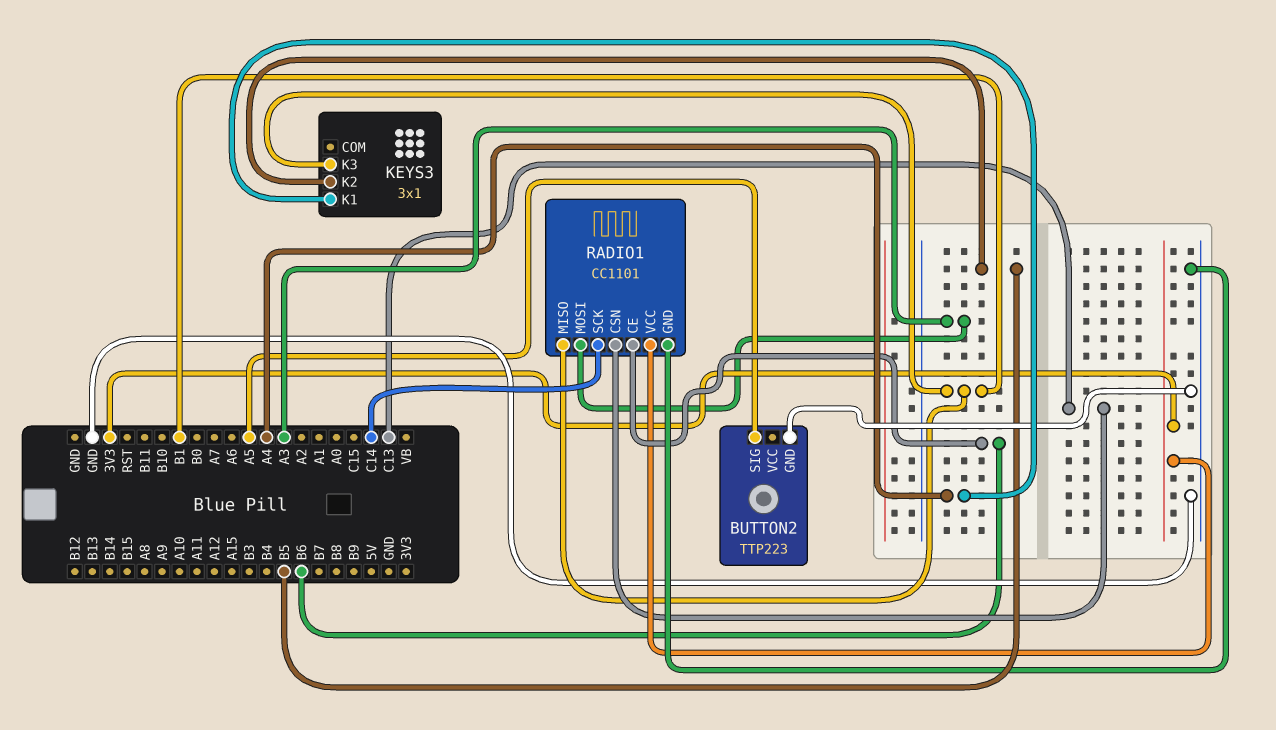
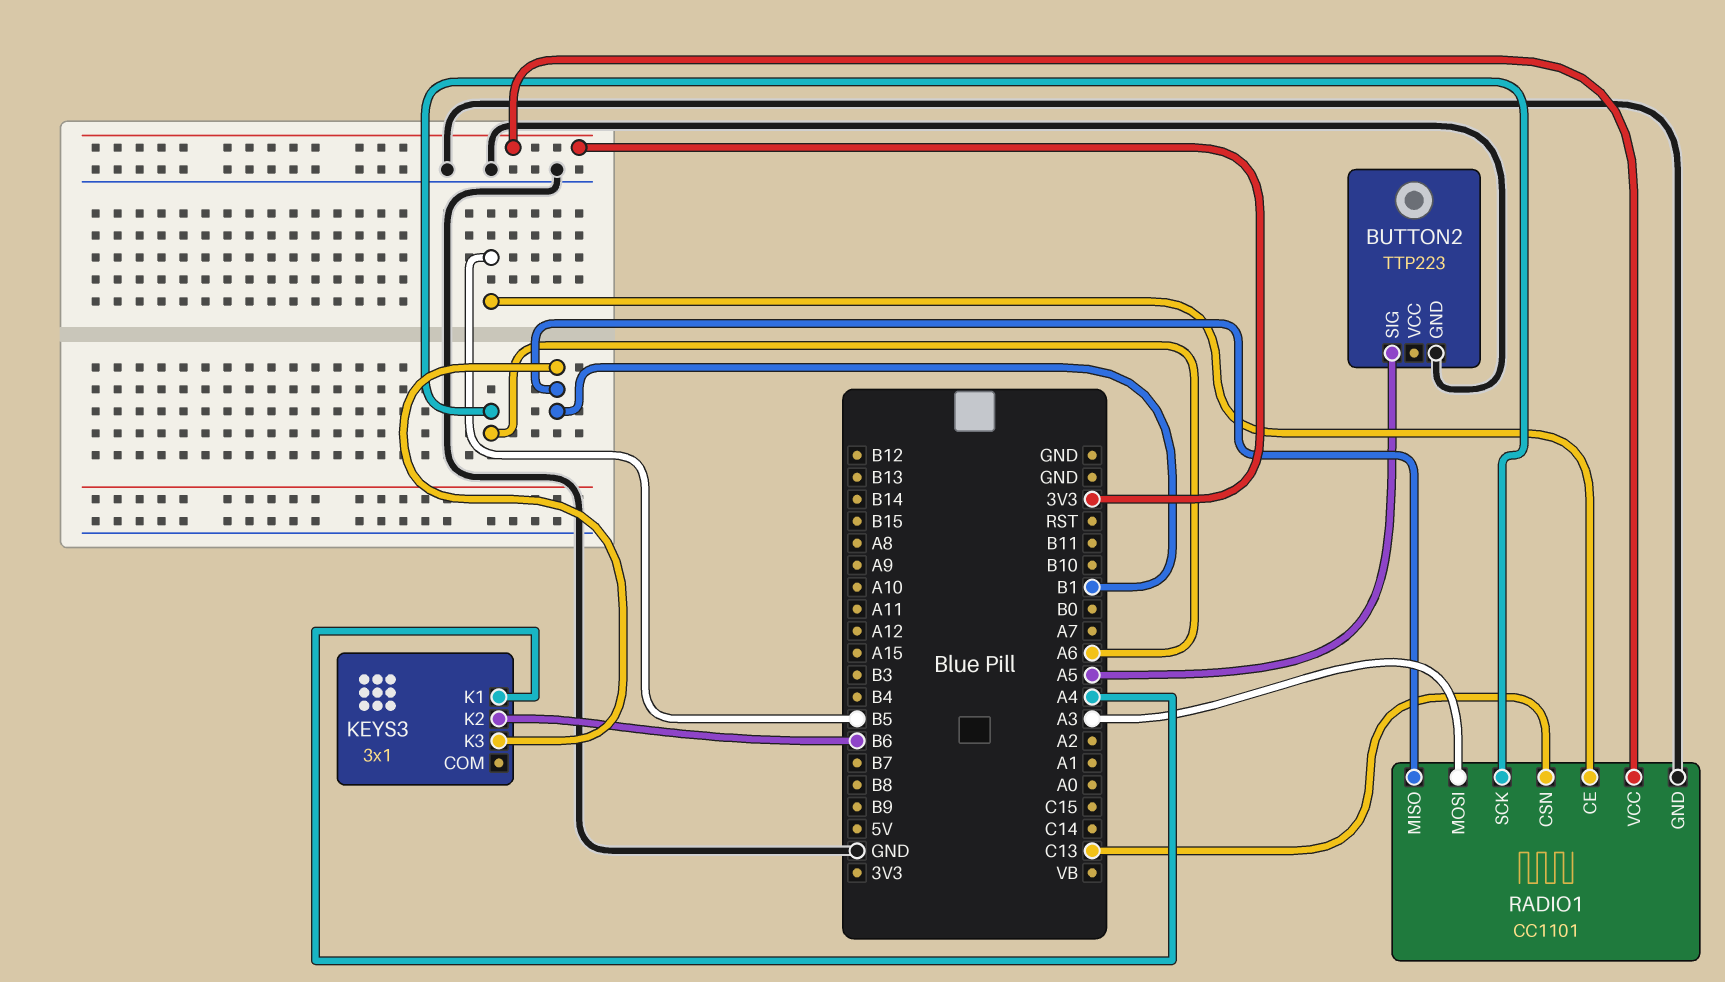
KEYS3 pin K2: B5 -> B6
RADIO1 pin CE: B6 -> B5
RADIO1 pin SCK: C14 -> A6

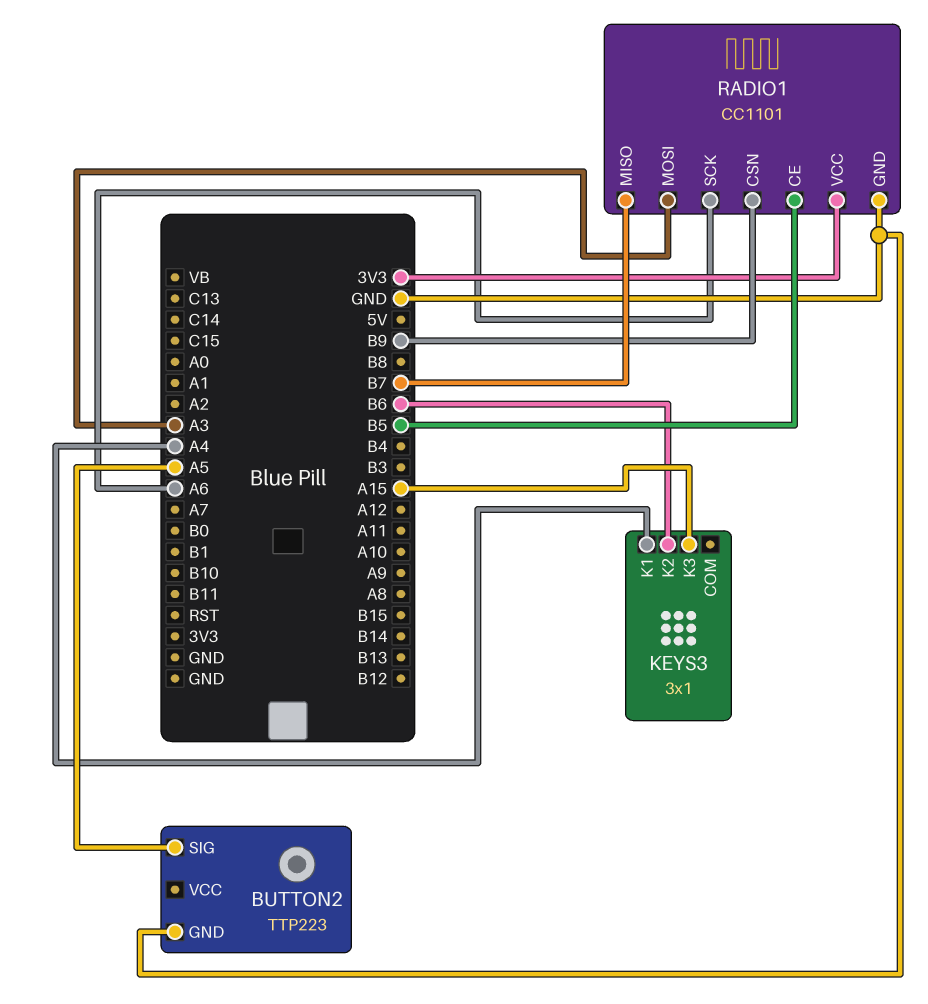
KEYS3 pin K3: B1 -> A15
RADIO1 pin CSN: C13 -> B9
RADIO1 pin MISO: B1 -> B7

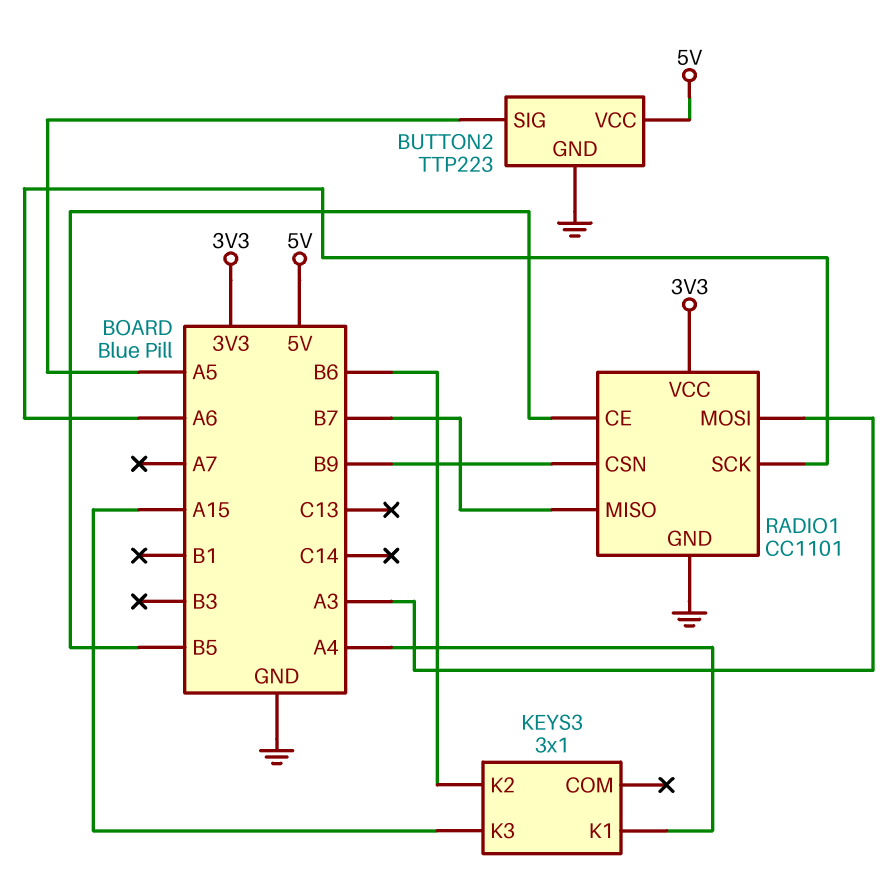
BUTTON2 pin VCC: none -> 5V

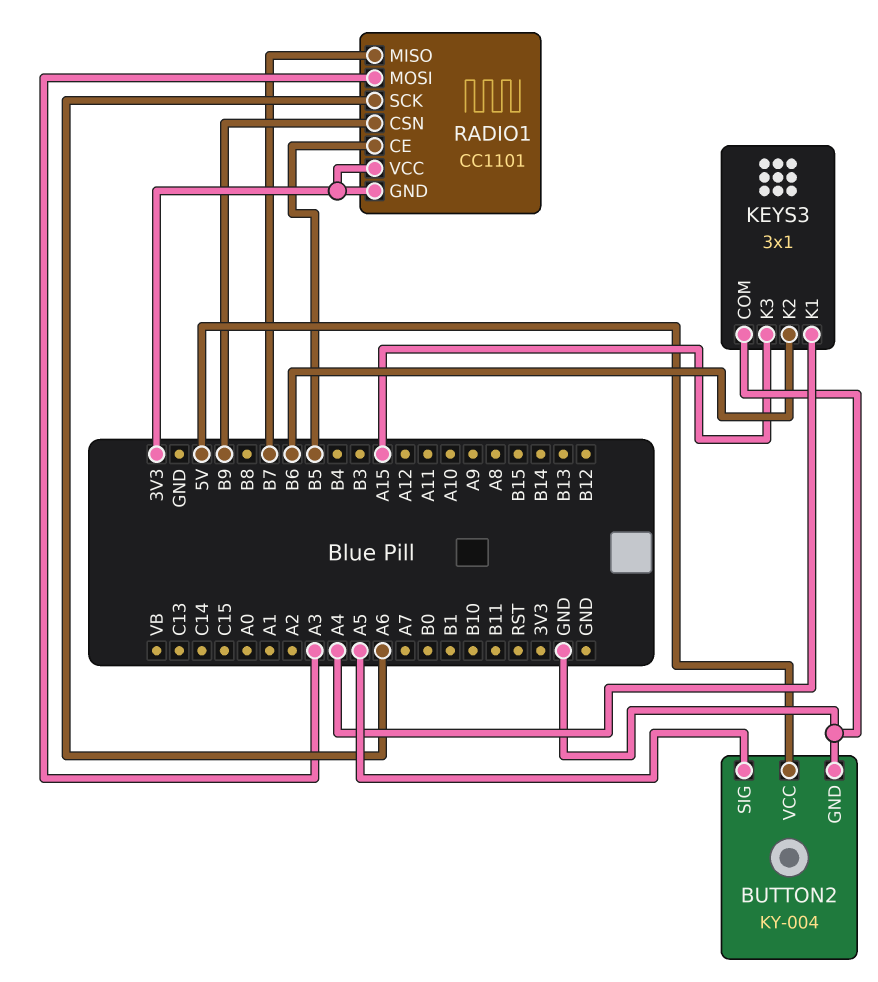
BUTTON2: TTP223 -> KY-004
KEYS3 pin COM: none -> GND
RADIO1 pin GND: GND -> 3V3

